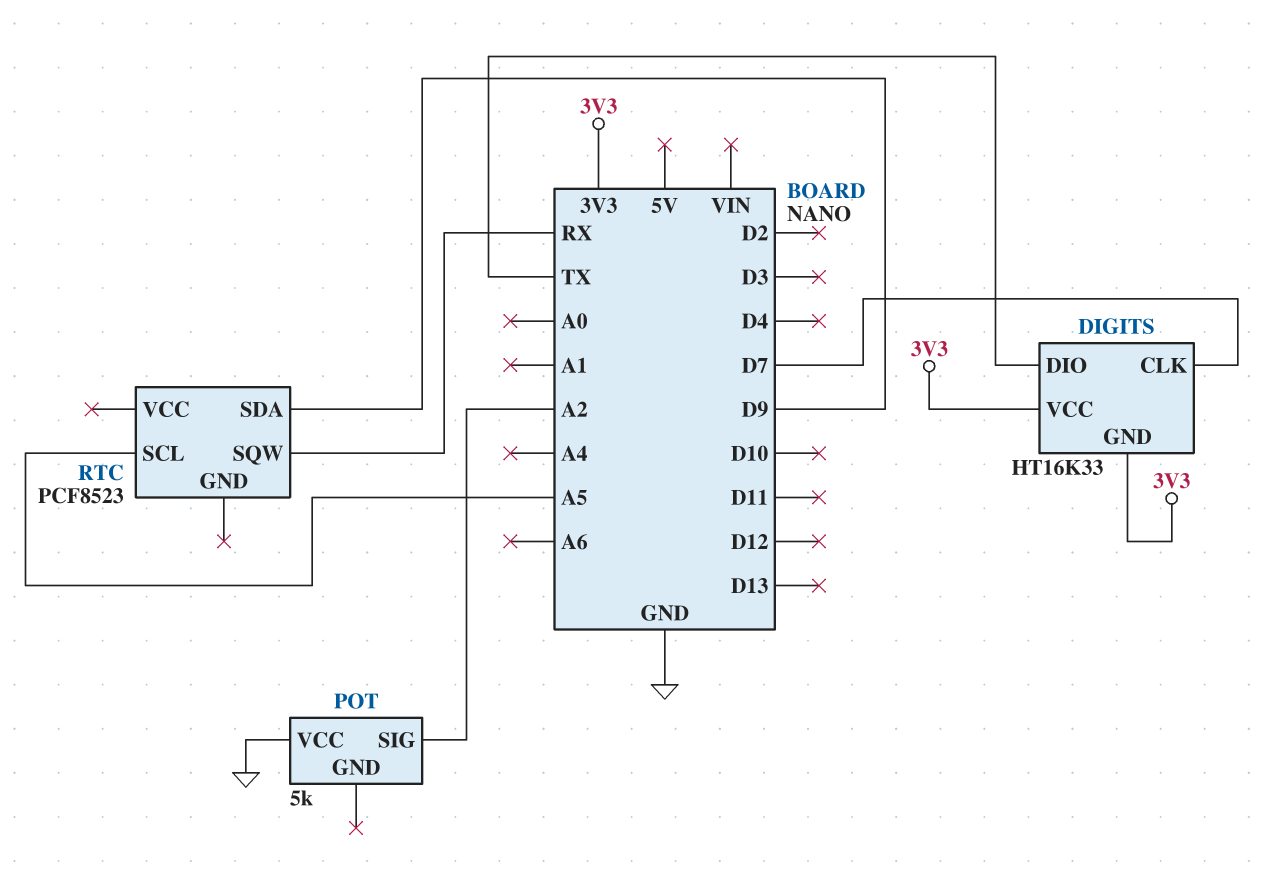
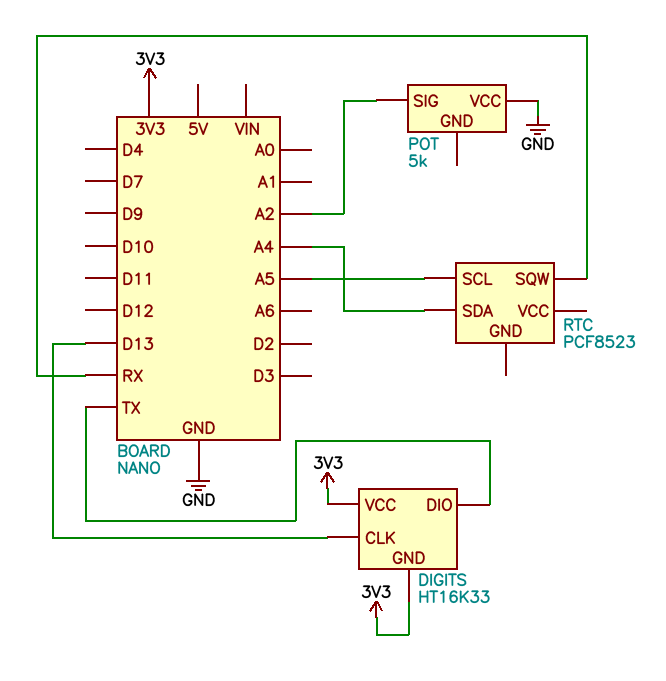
DIGITS pin CLK: D7 -> D13
RTC pin SDA: D9 -> A4

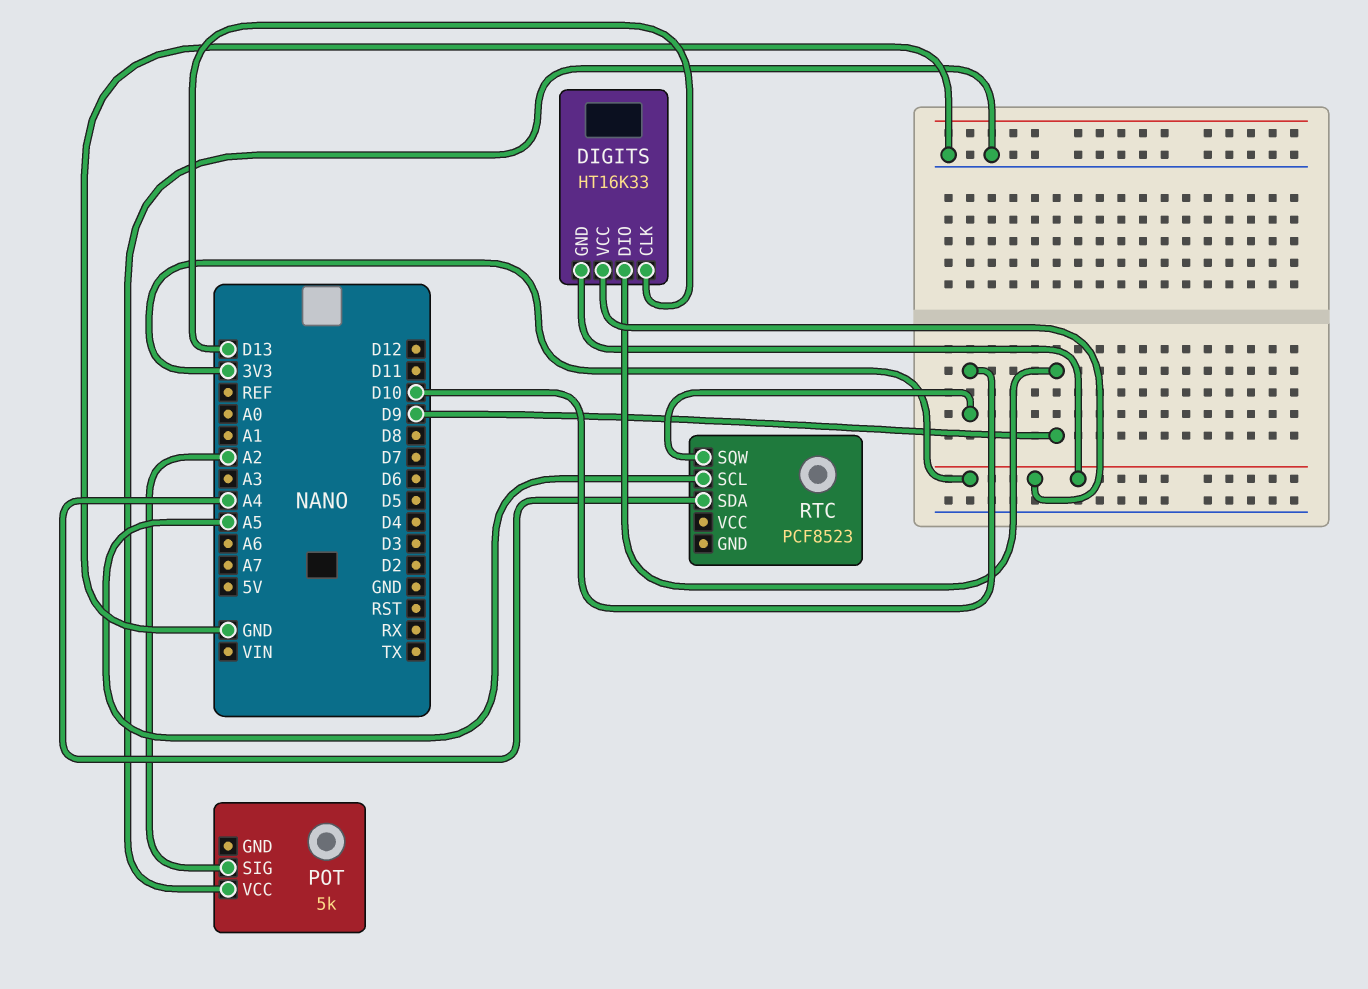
DIGITS pin DIO: TX -> D9
RTC pin SQW: RX -> D10

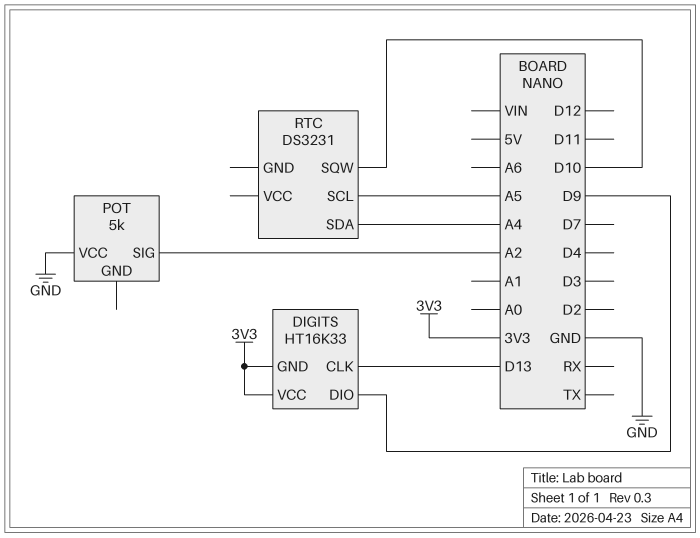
RTC: PCF8523 -> DS3231

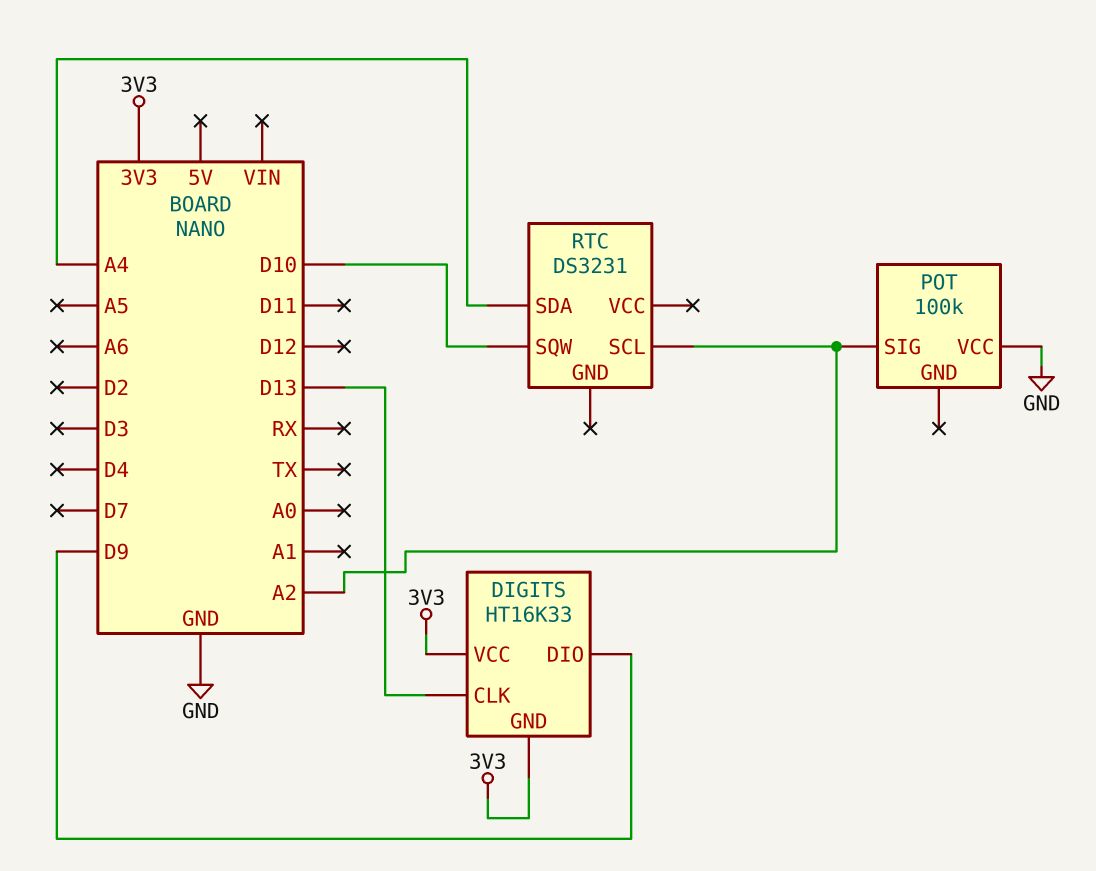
POT: 5k -> 100k
RTC pin SCL: A5 -> A2

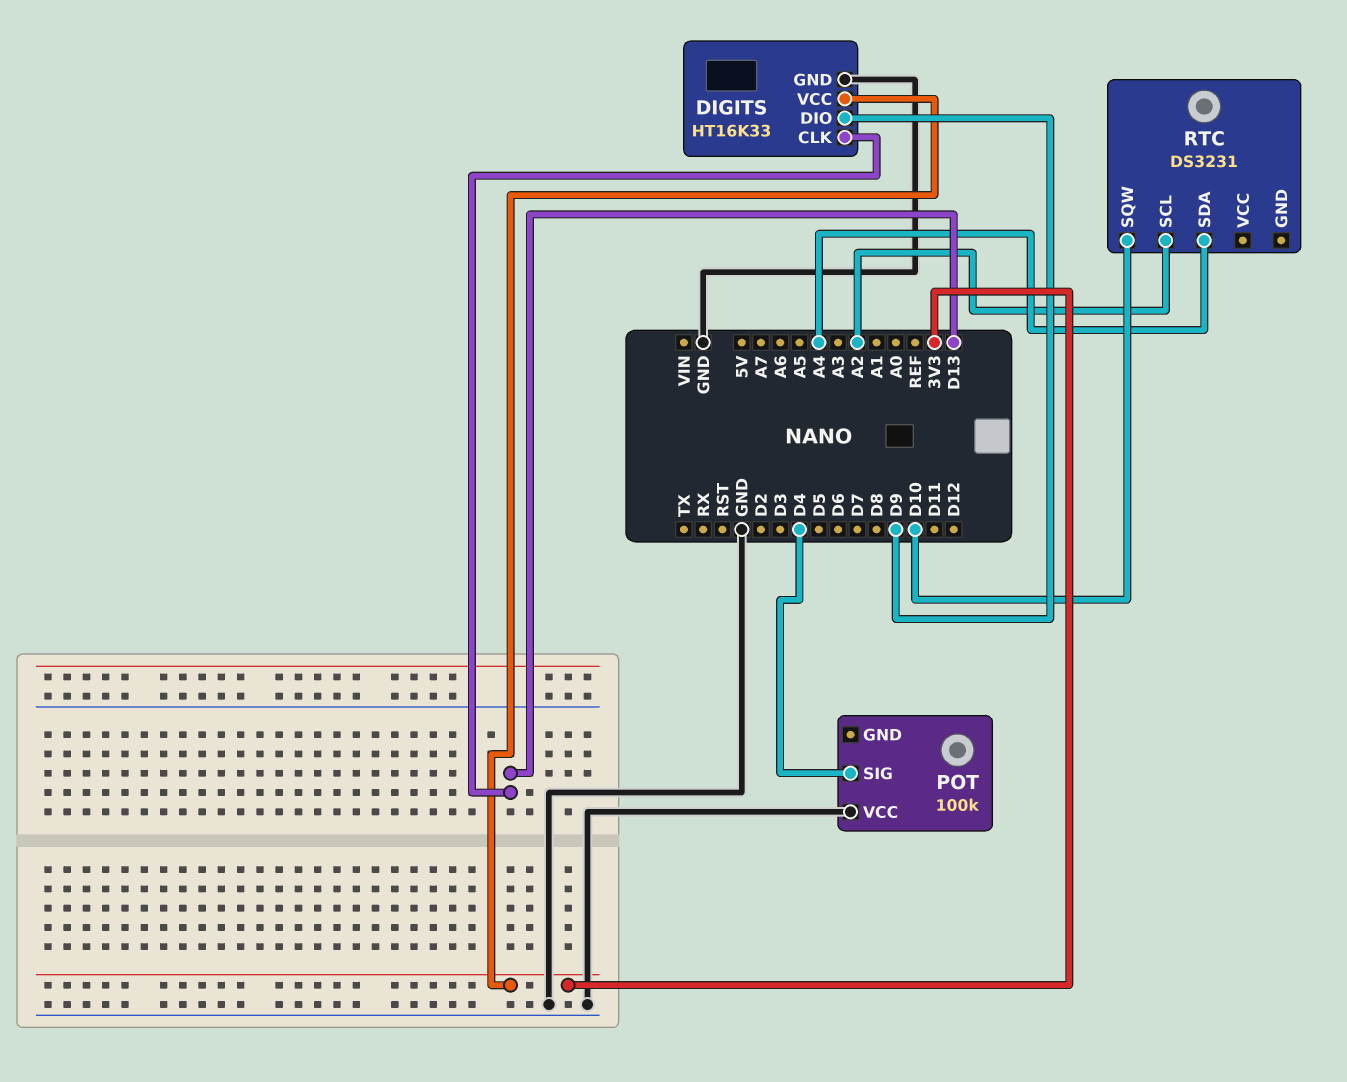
DIGITS pin GND: 3V3 -> GND
POT pin SIG: A2 -> D4

